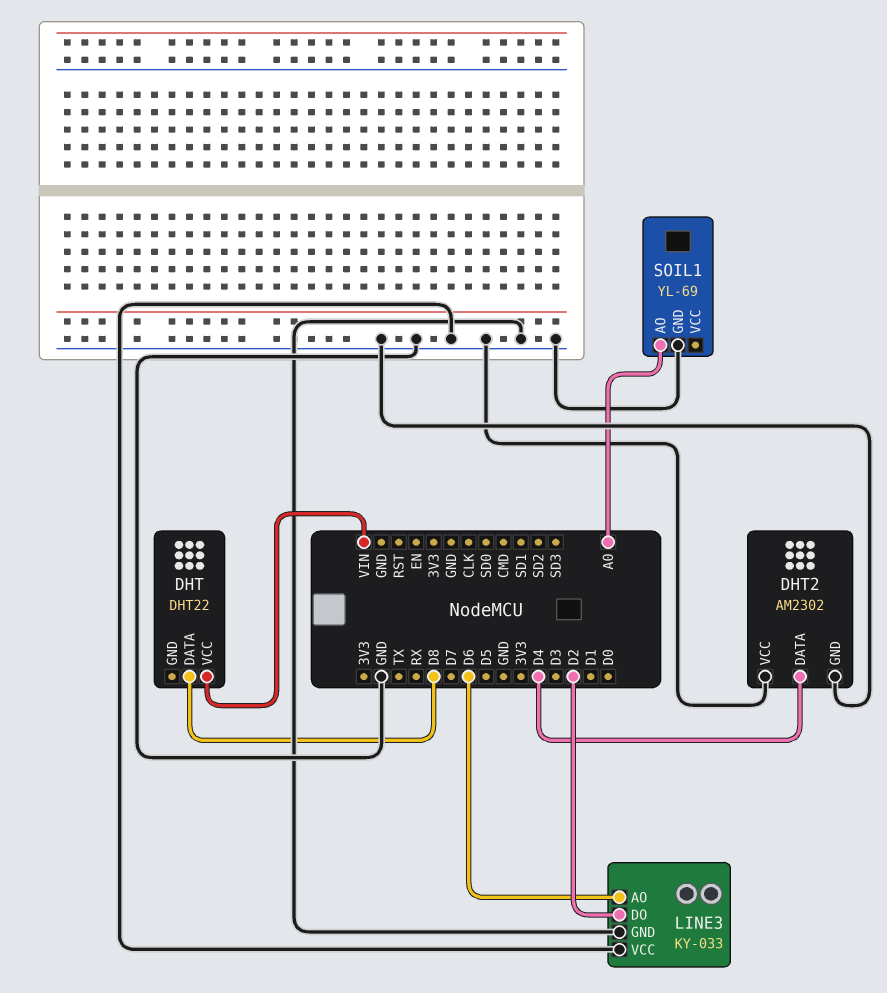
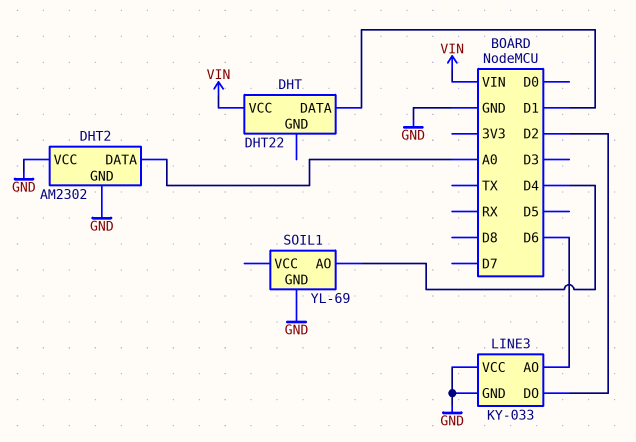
DHT pin DATA: D8 -> D1
DHT2 pin DATA: D4 -> A0
SOIL1 pin AO: A0 -> D4

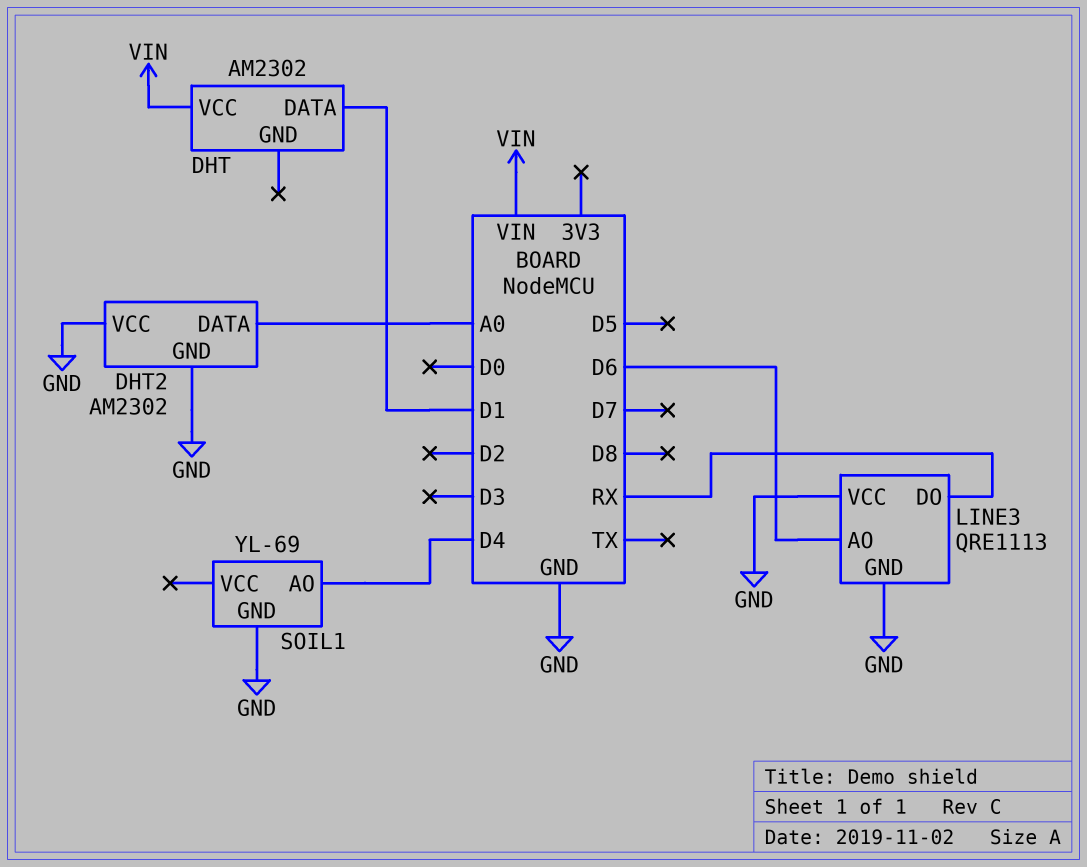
DHT: DHT22 -> AM2302
LINE3: KY-033 -> QRE1113
LINE3 pin DO: D2 -> RX

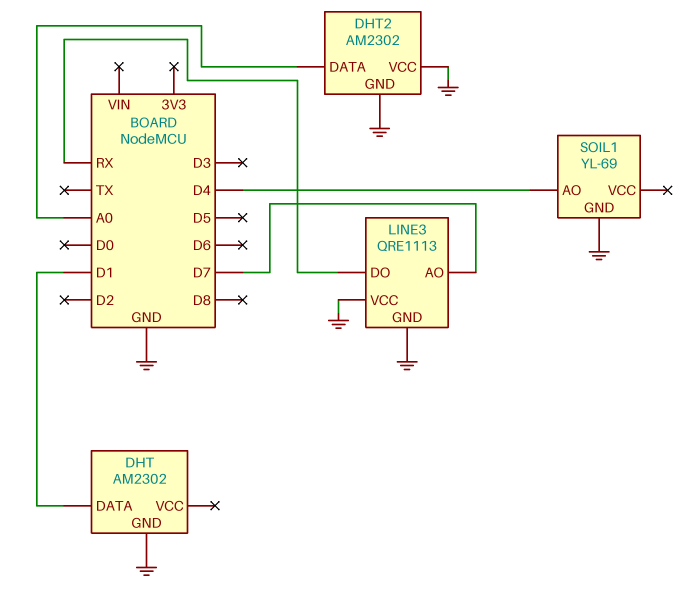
DHT pin GND: none -> GND
DHT pin VCC: VIN -> none
LINE3 pin AO: D6 -> D7

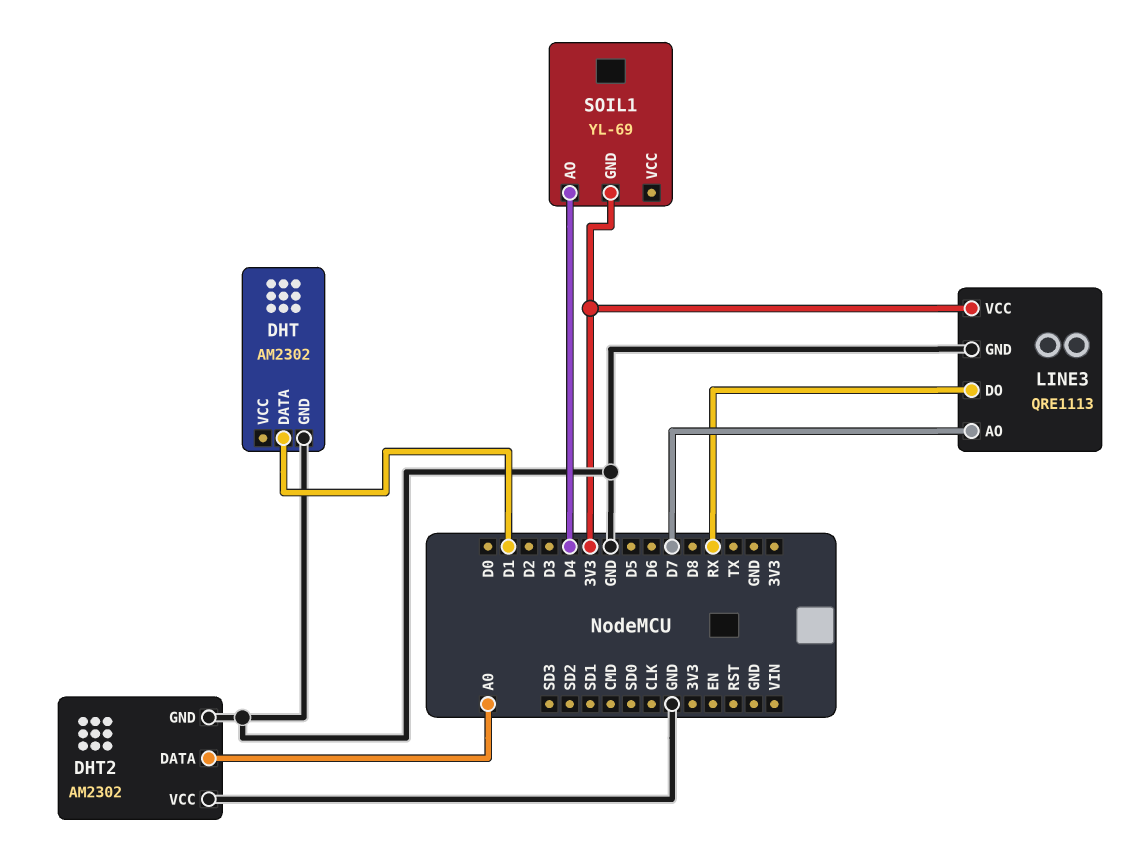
LINE3 pin VCC: GND -> 3V3
SOIL1 pin GND: GND -> 3V3

